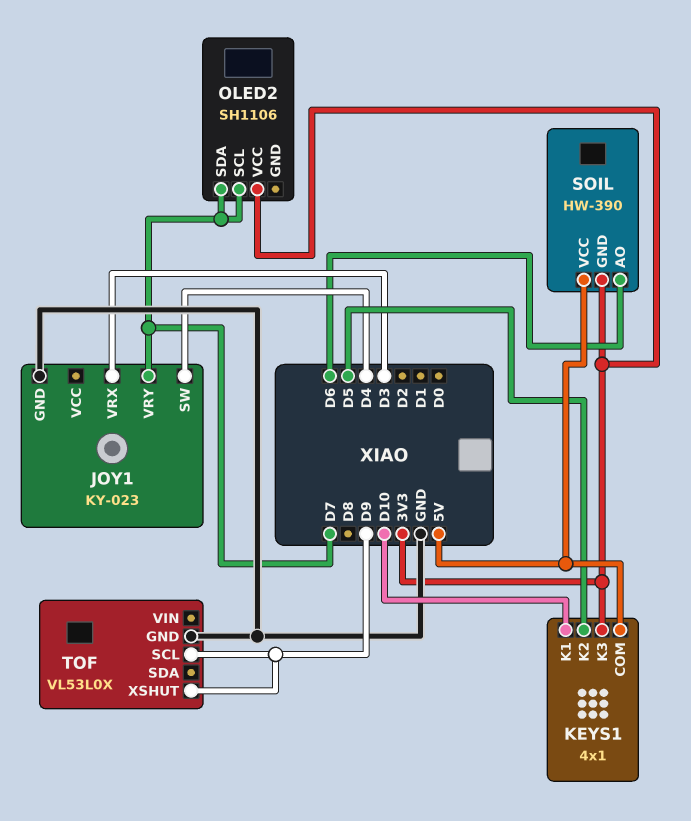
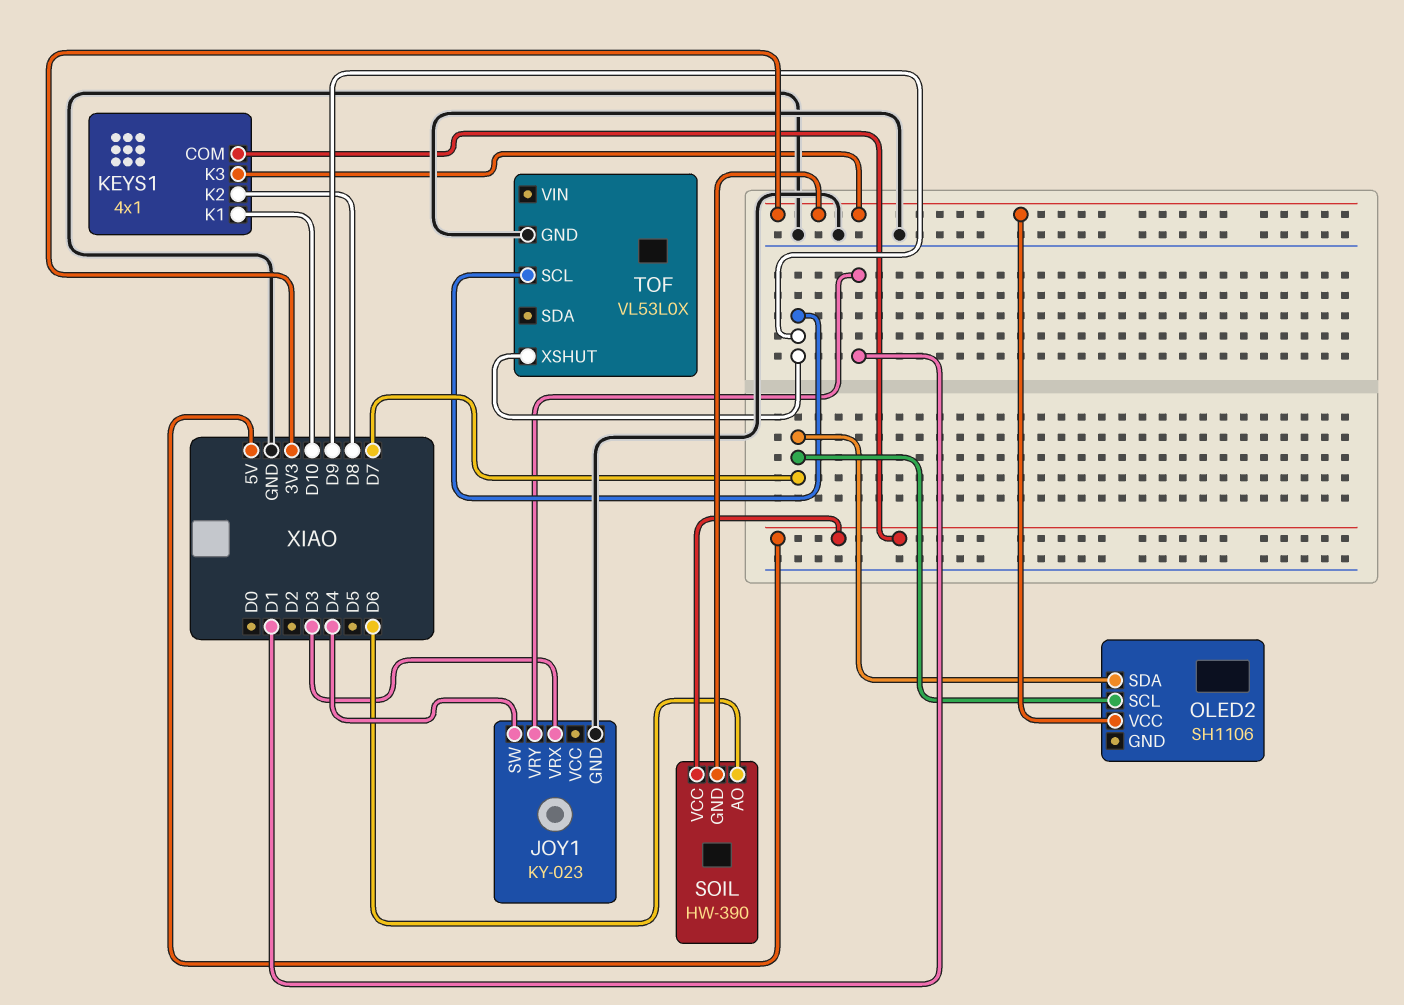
JOY1 pin VRY: D7 -> D1
KEYS1 pin K2: D5 -> D8

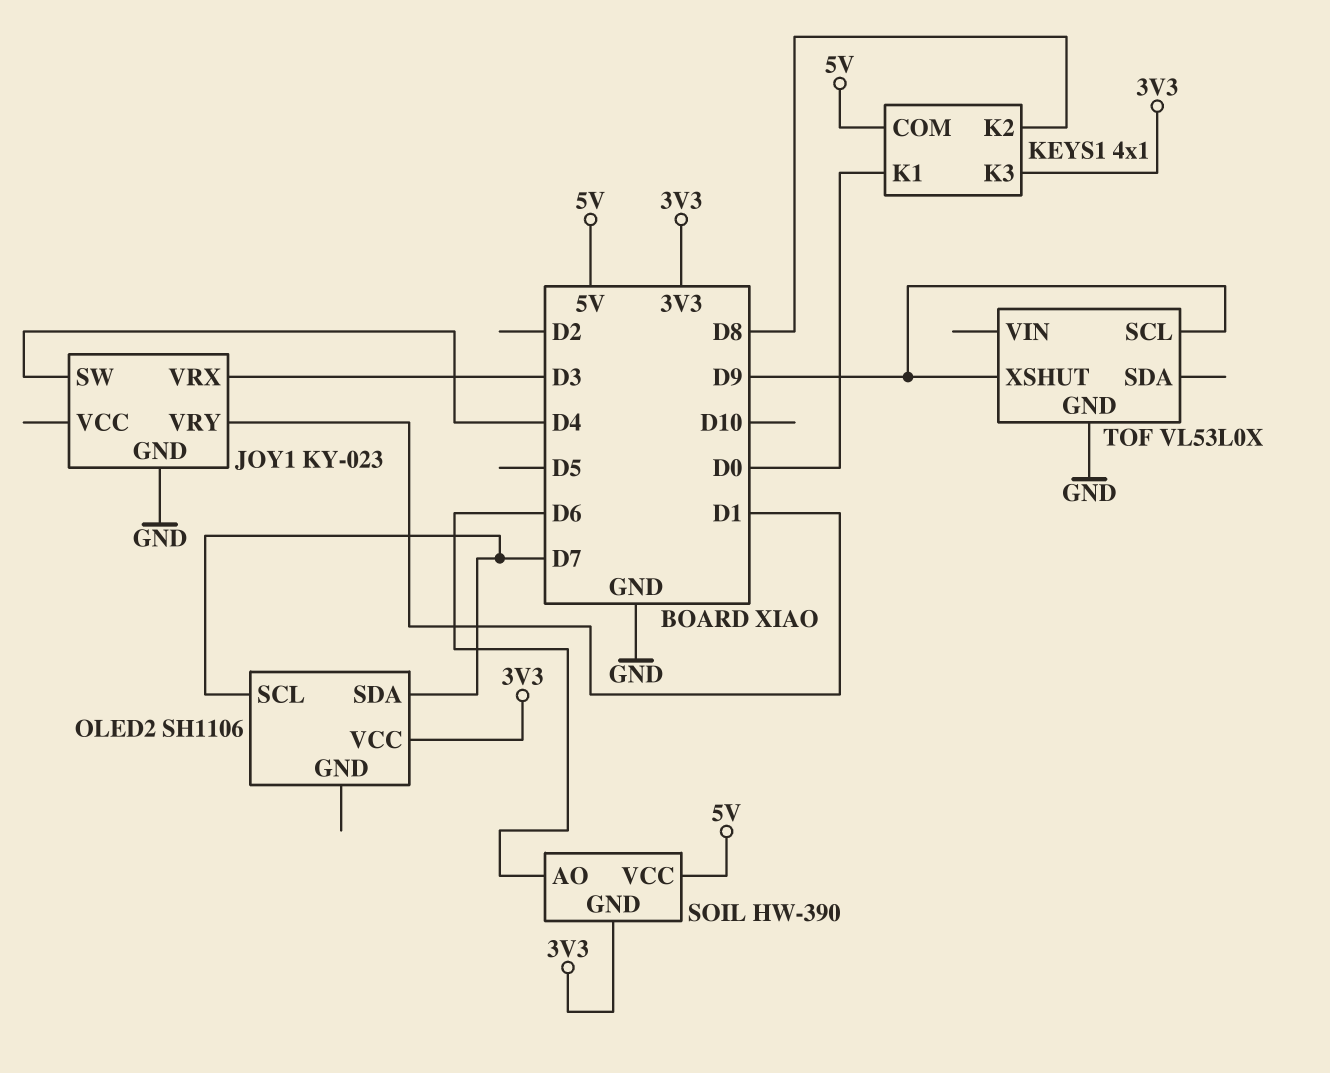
KEYS1 pin K1: D10 -> D0

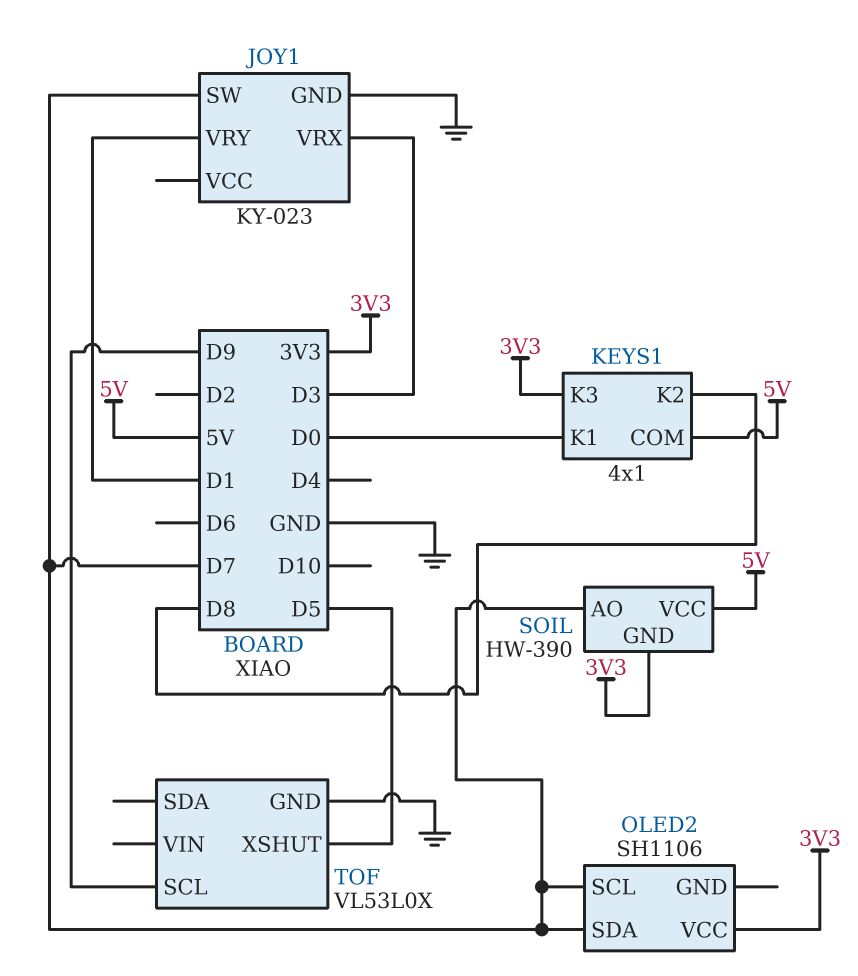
JOY1 pin SW: D4 -> D7
SOIL pin AO: D6 -> D7
TOF pin XSHUT: D9 -> D5

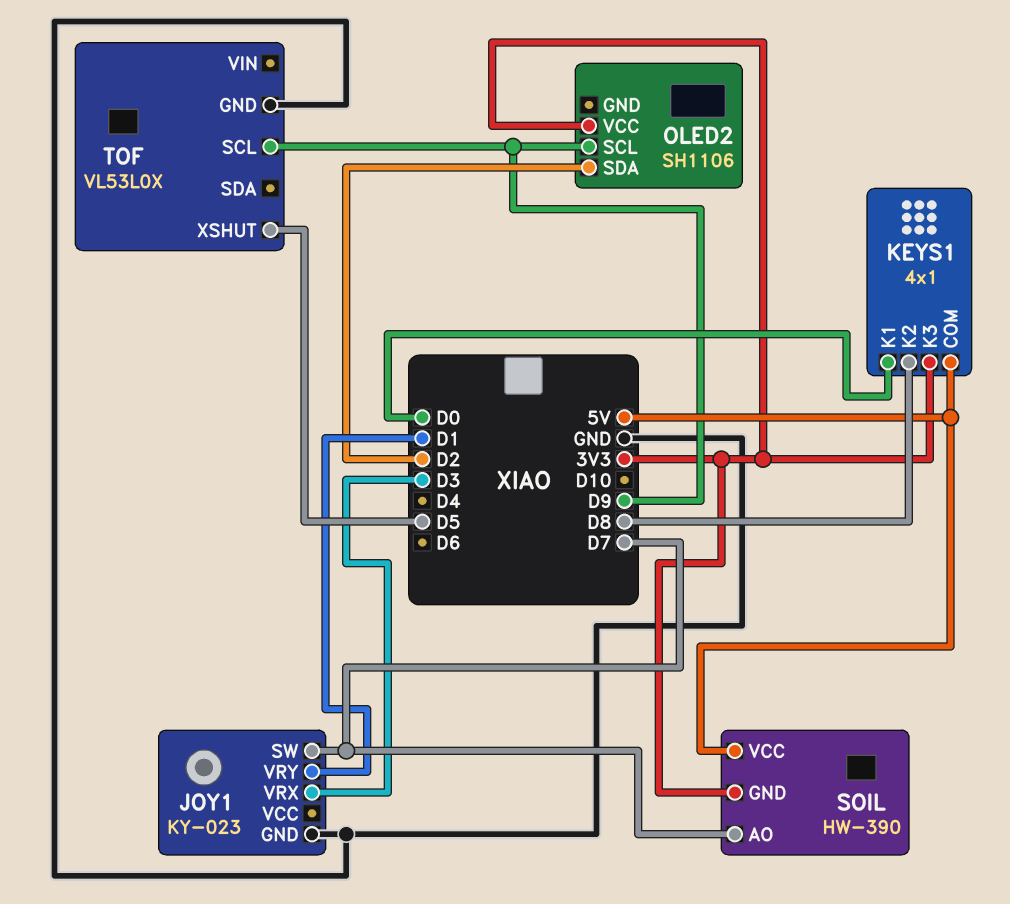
OLED2 pin SCL: D7 -> D9
OLED2 pin SDA: D7 -> D2

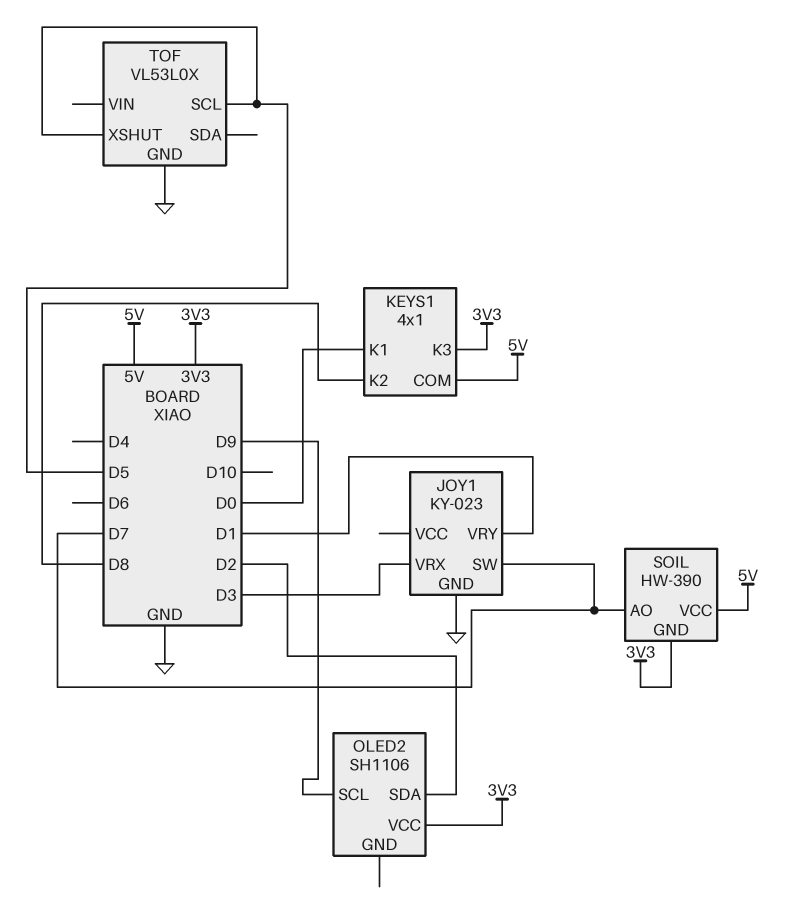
TOF pin SCL: D9 -> D5

